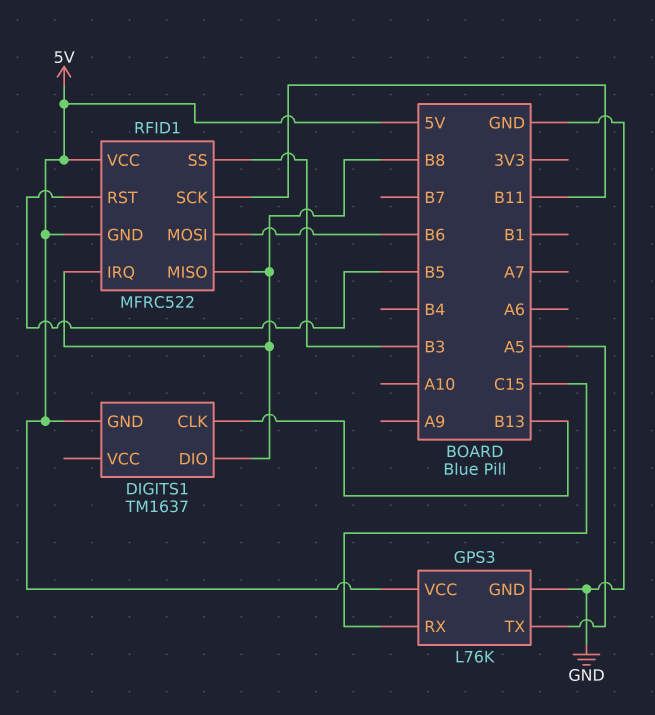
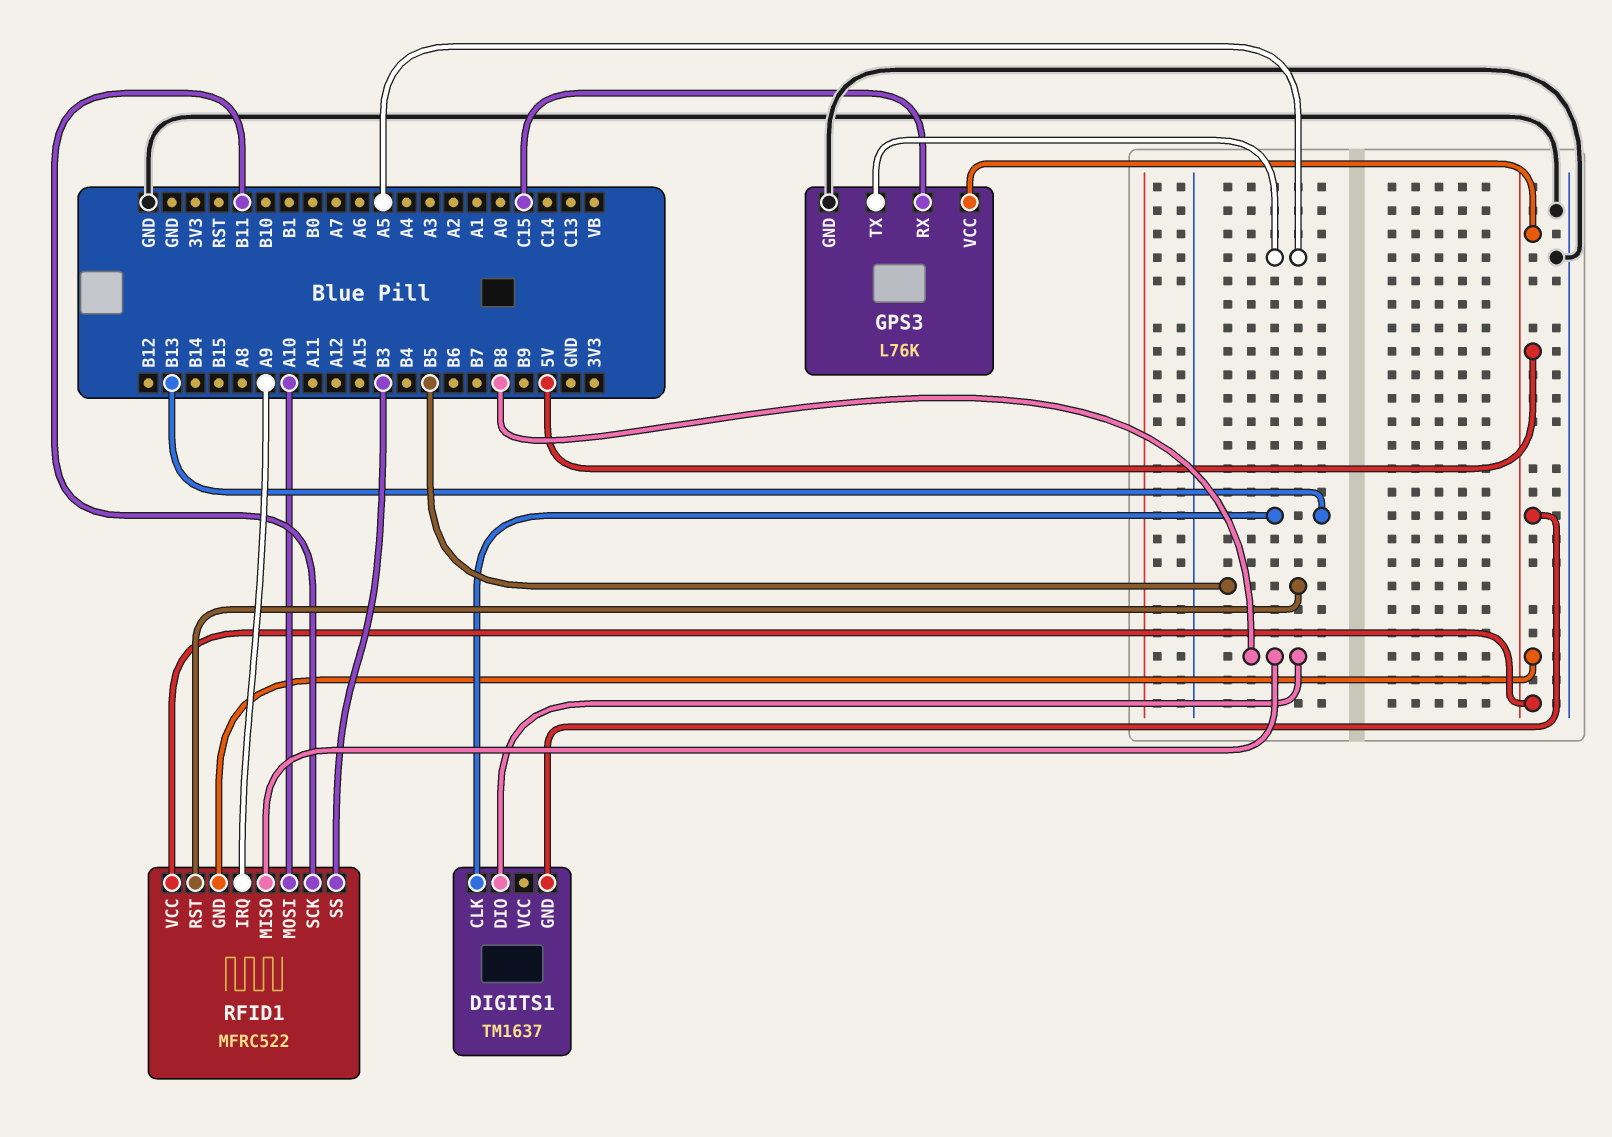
RFID1 pin IRQ: B8 -> A9
RFID1 pin MOSI: B6 -> A10

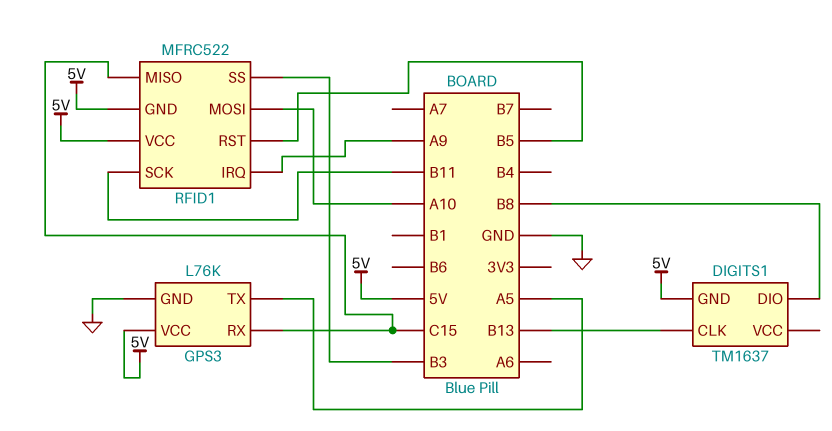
RFID1 pin MISO: B8 -> C15

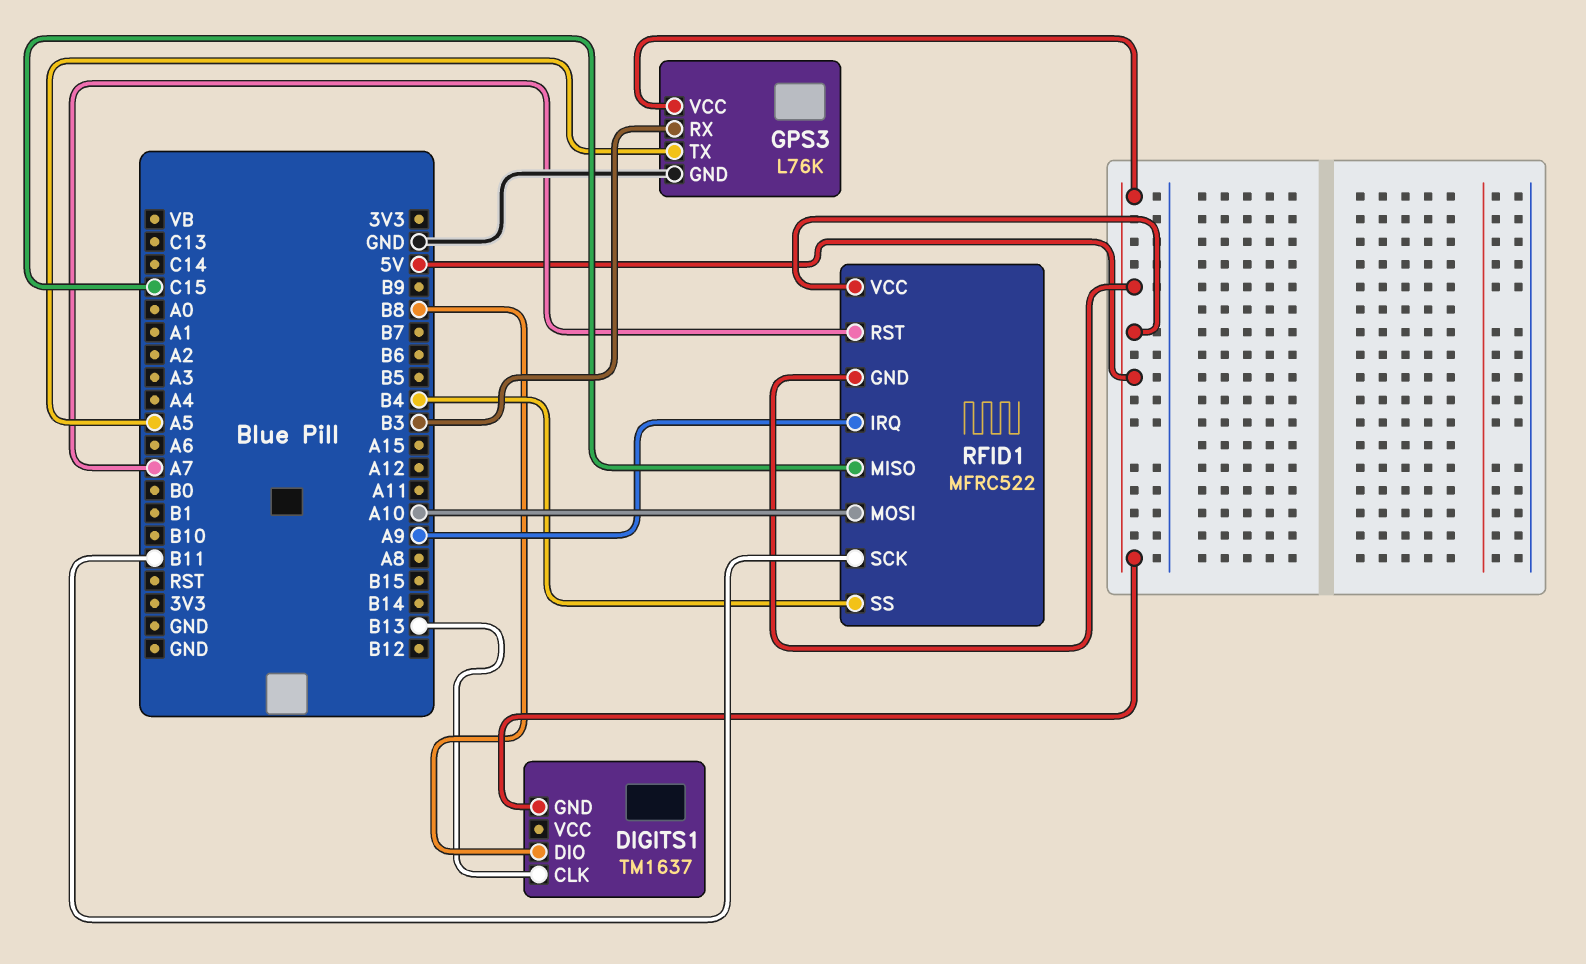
GPS3 pin RX: C15 -> B3
RFID1 pin RST: B5 -> A7
RFID1 pin SS: B3 -> B4

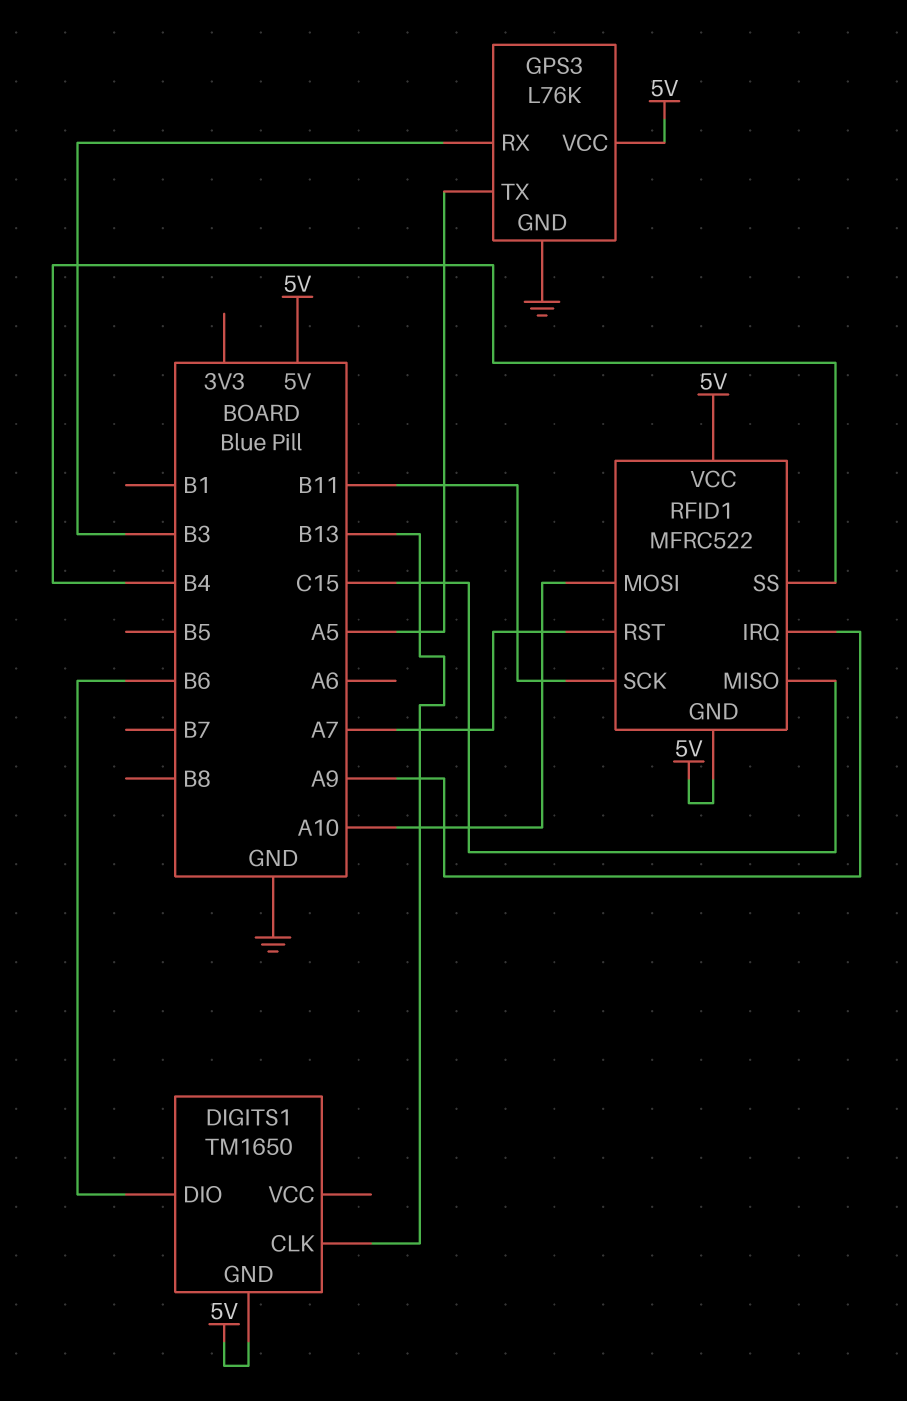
DIGITS1: TM1637 -> TM1650
DIGITS1 pin DIO: B8 -> B6

